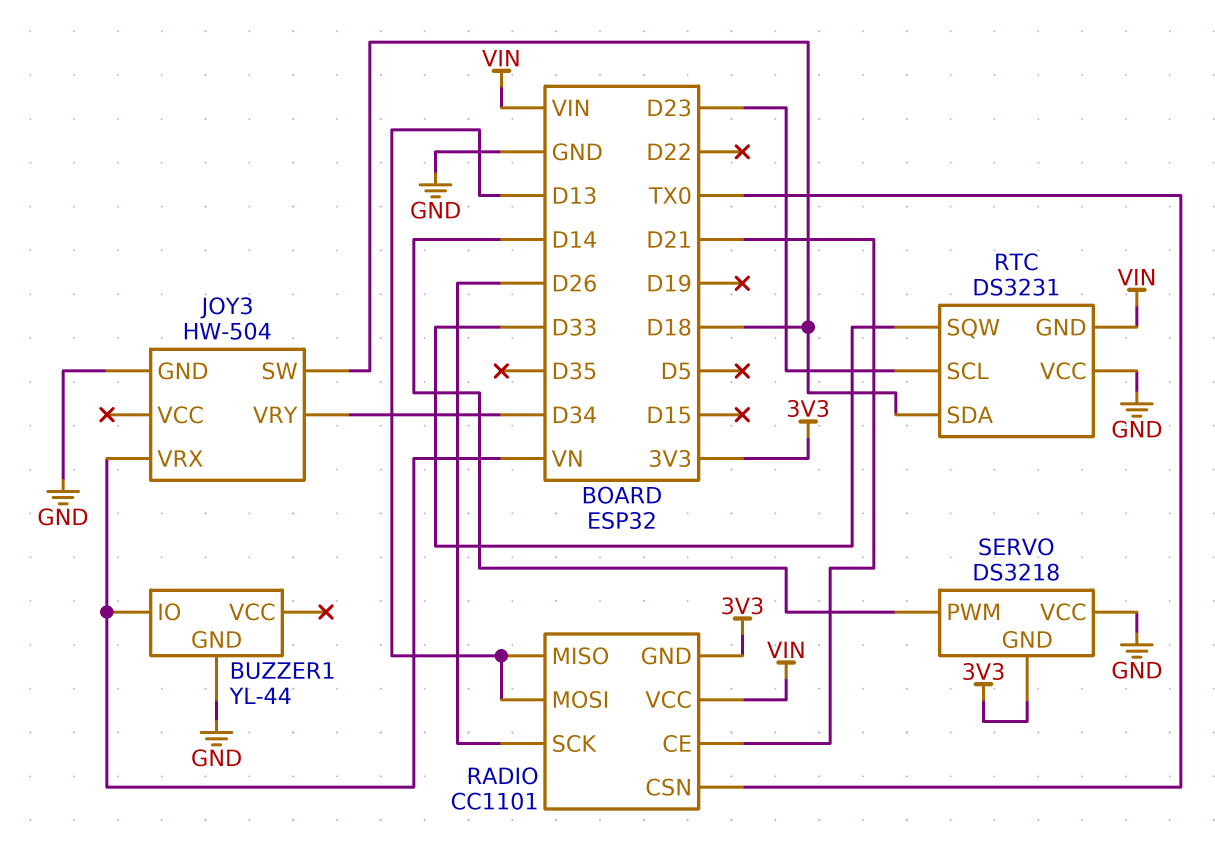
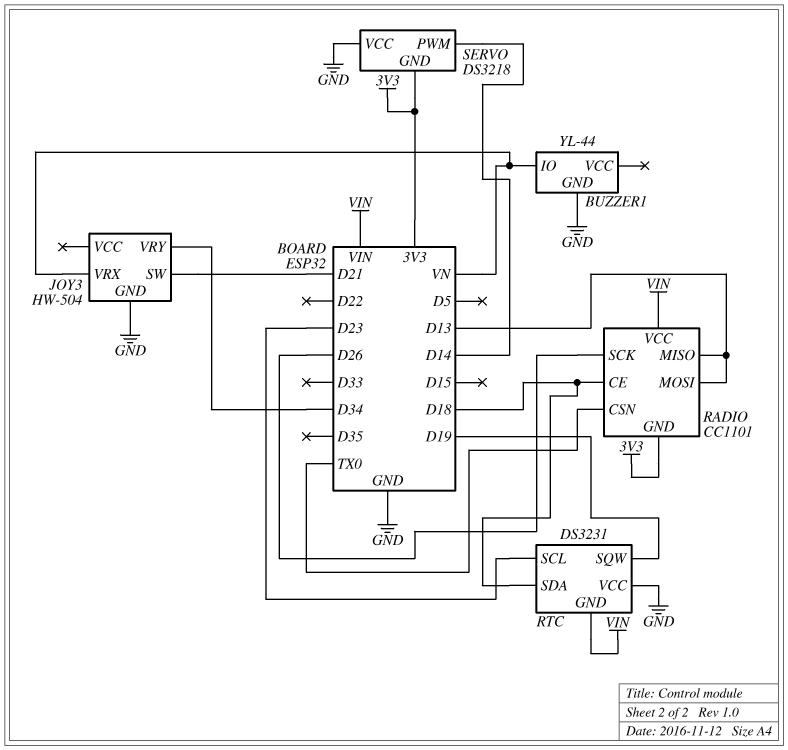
JOY3 pin SW: D18 -> D21
RADIO pin CE: D21 -> D18
RTC pin SQW: D33 -> D19

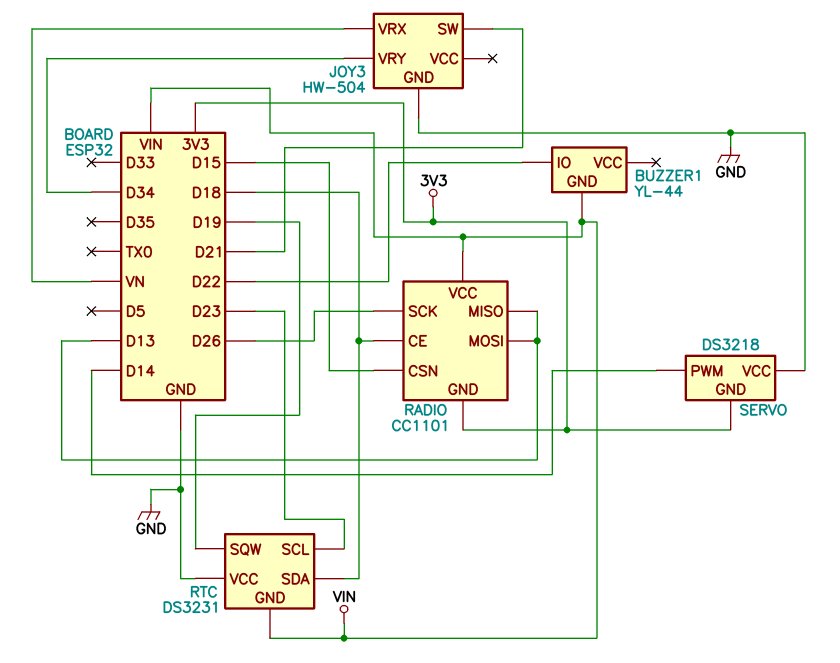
BUZZER1 pin GND: GND -> VIN
BUZZER1 pin IO: VN -> D22
RADIO pin CSN: TX0 -> D15

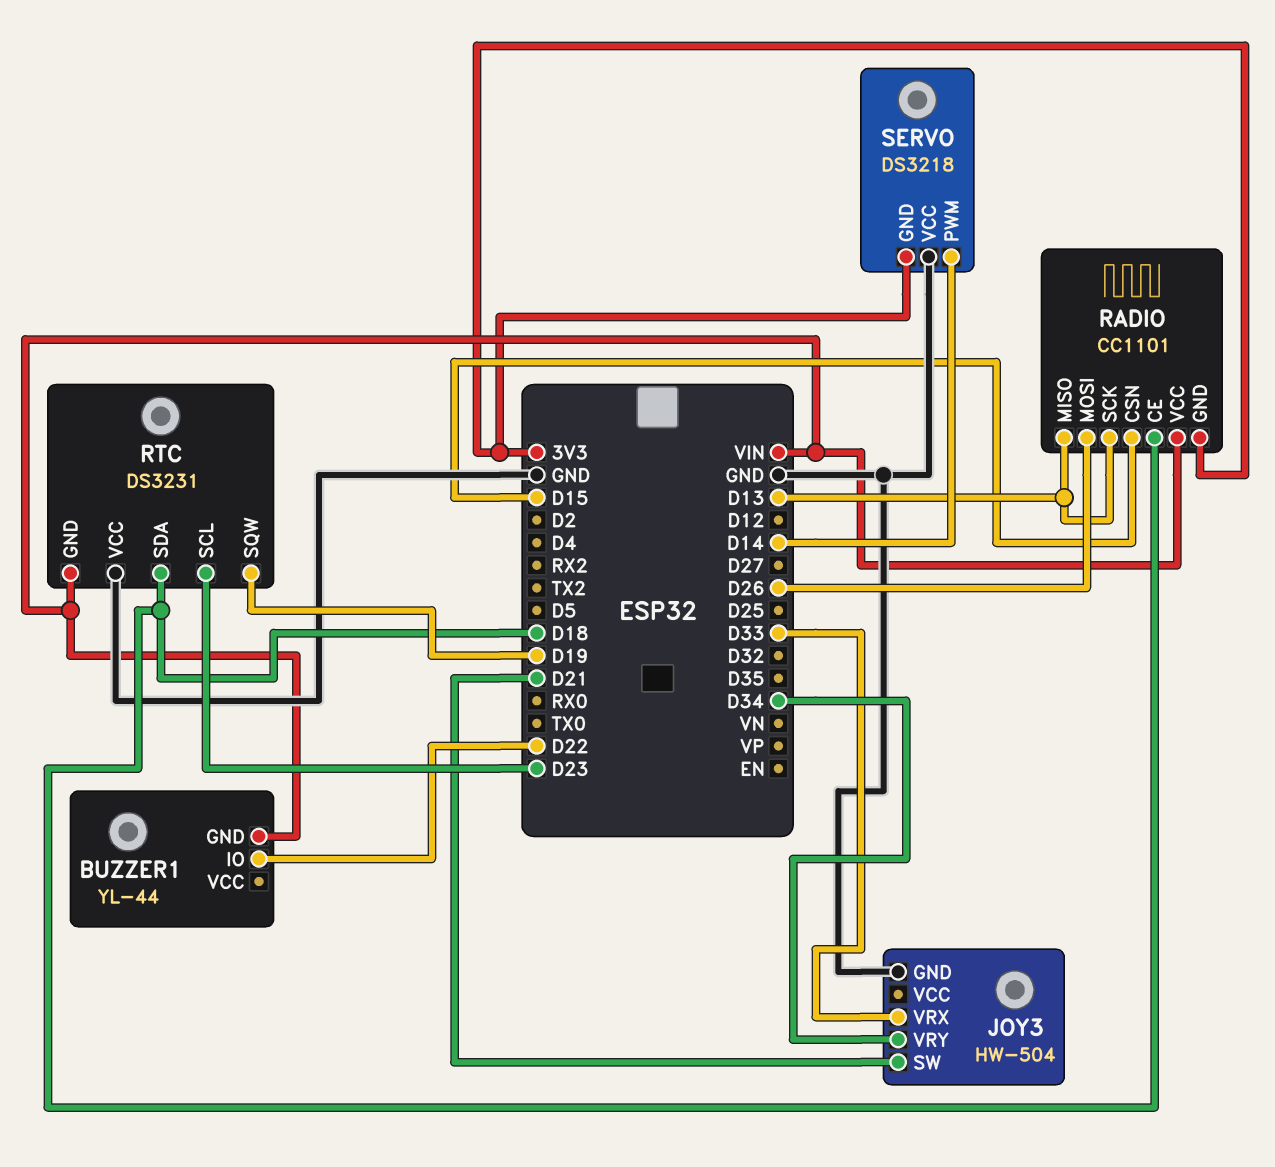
JOY3 pin VRX: VN -> D33
RADIO pin MOSI: D13 -> D26
RADIO pin SCK: D26 -> D13

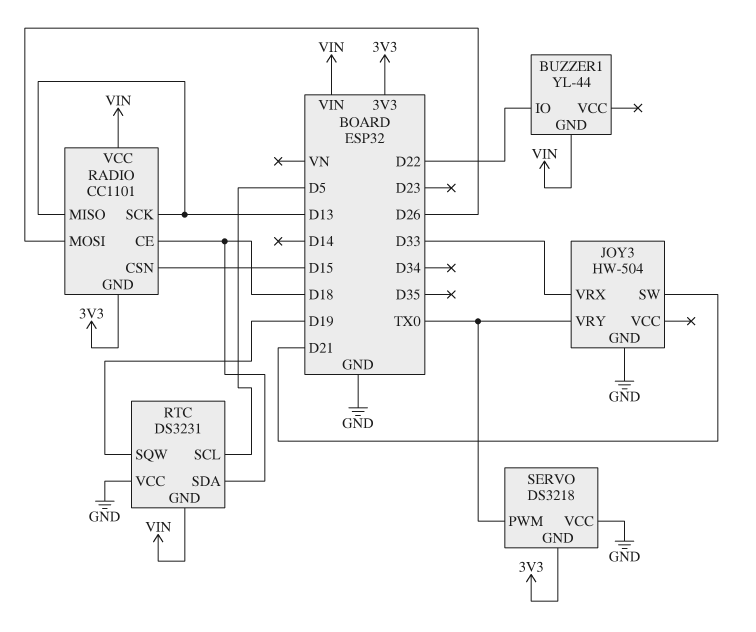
JOY3 pin VRY: D34 -> TX0
RTC pin SCL: D23 -> D5
SERVO pin PWM: D14 -> TX0

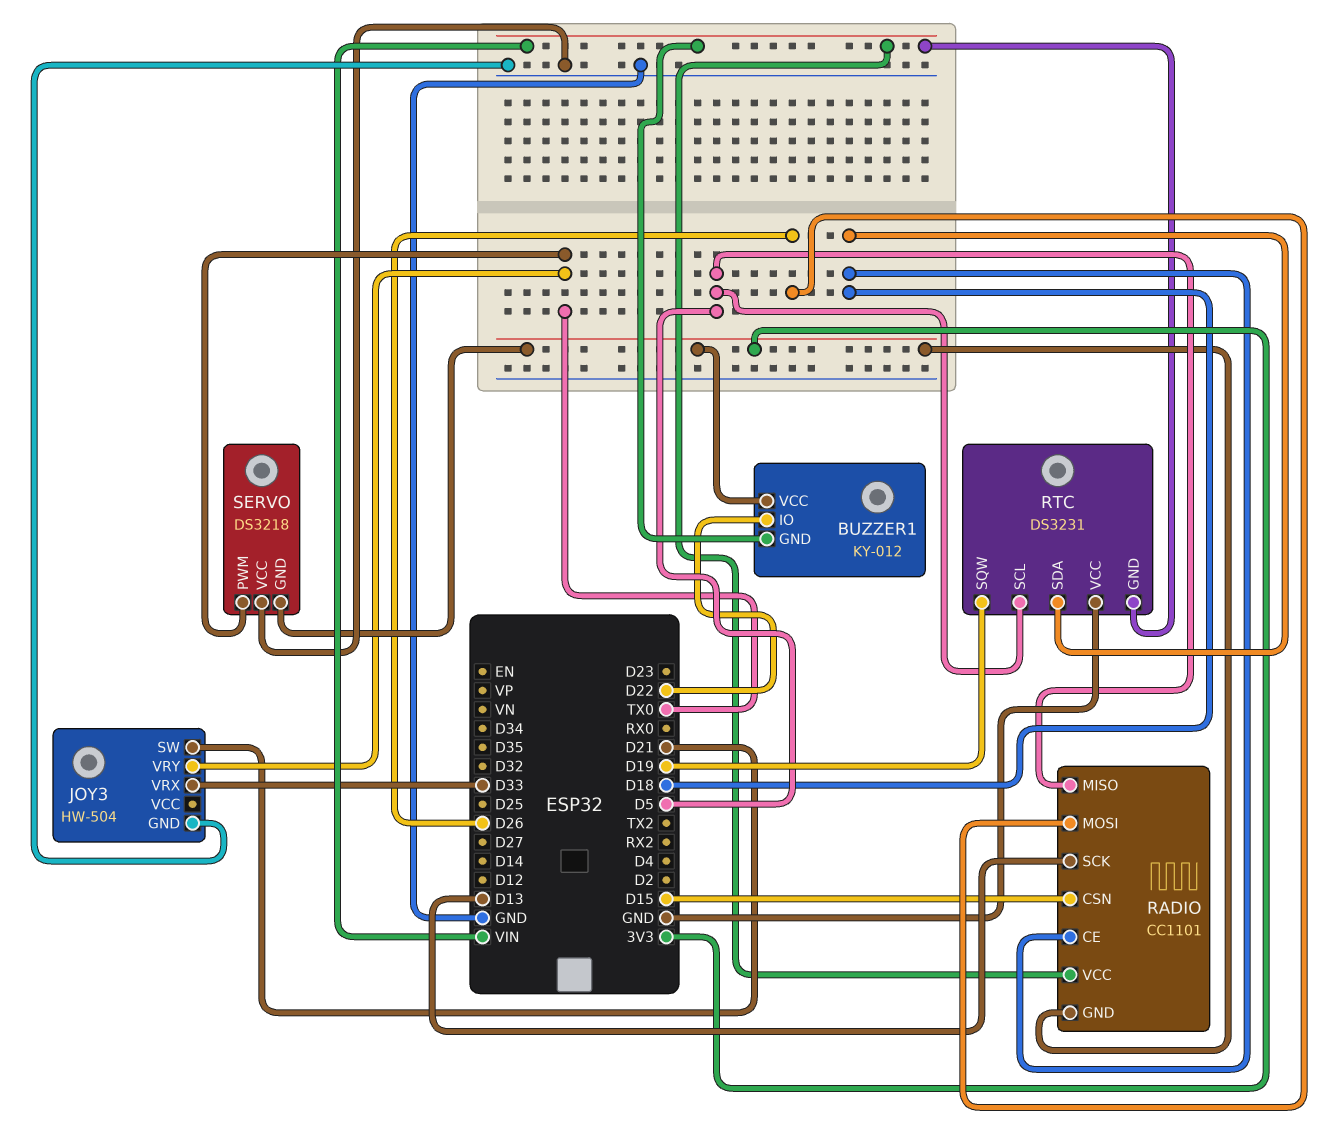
BUZZER1: YL-44 -> KY-012
BUZZER1 pin VCC: none -> 3V3
RADIO pin MISO: D13 -> D5

